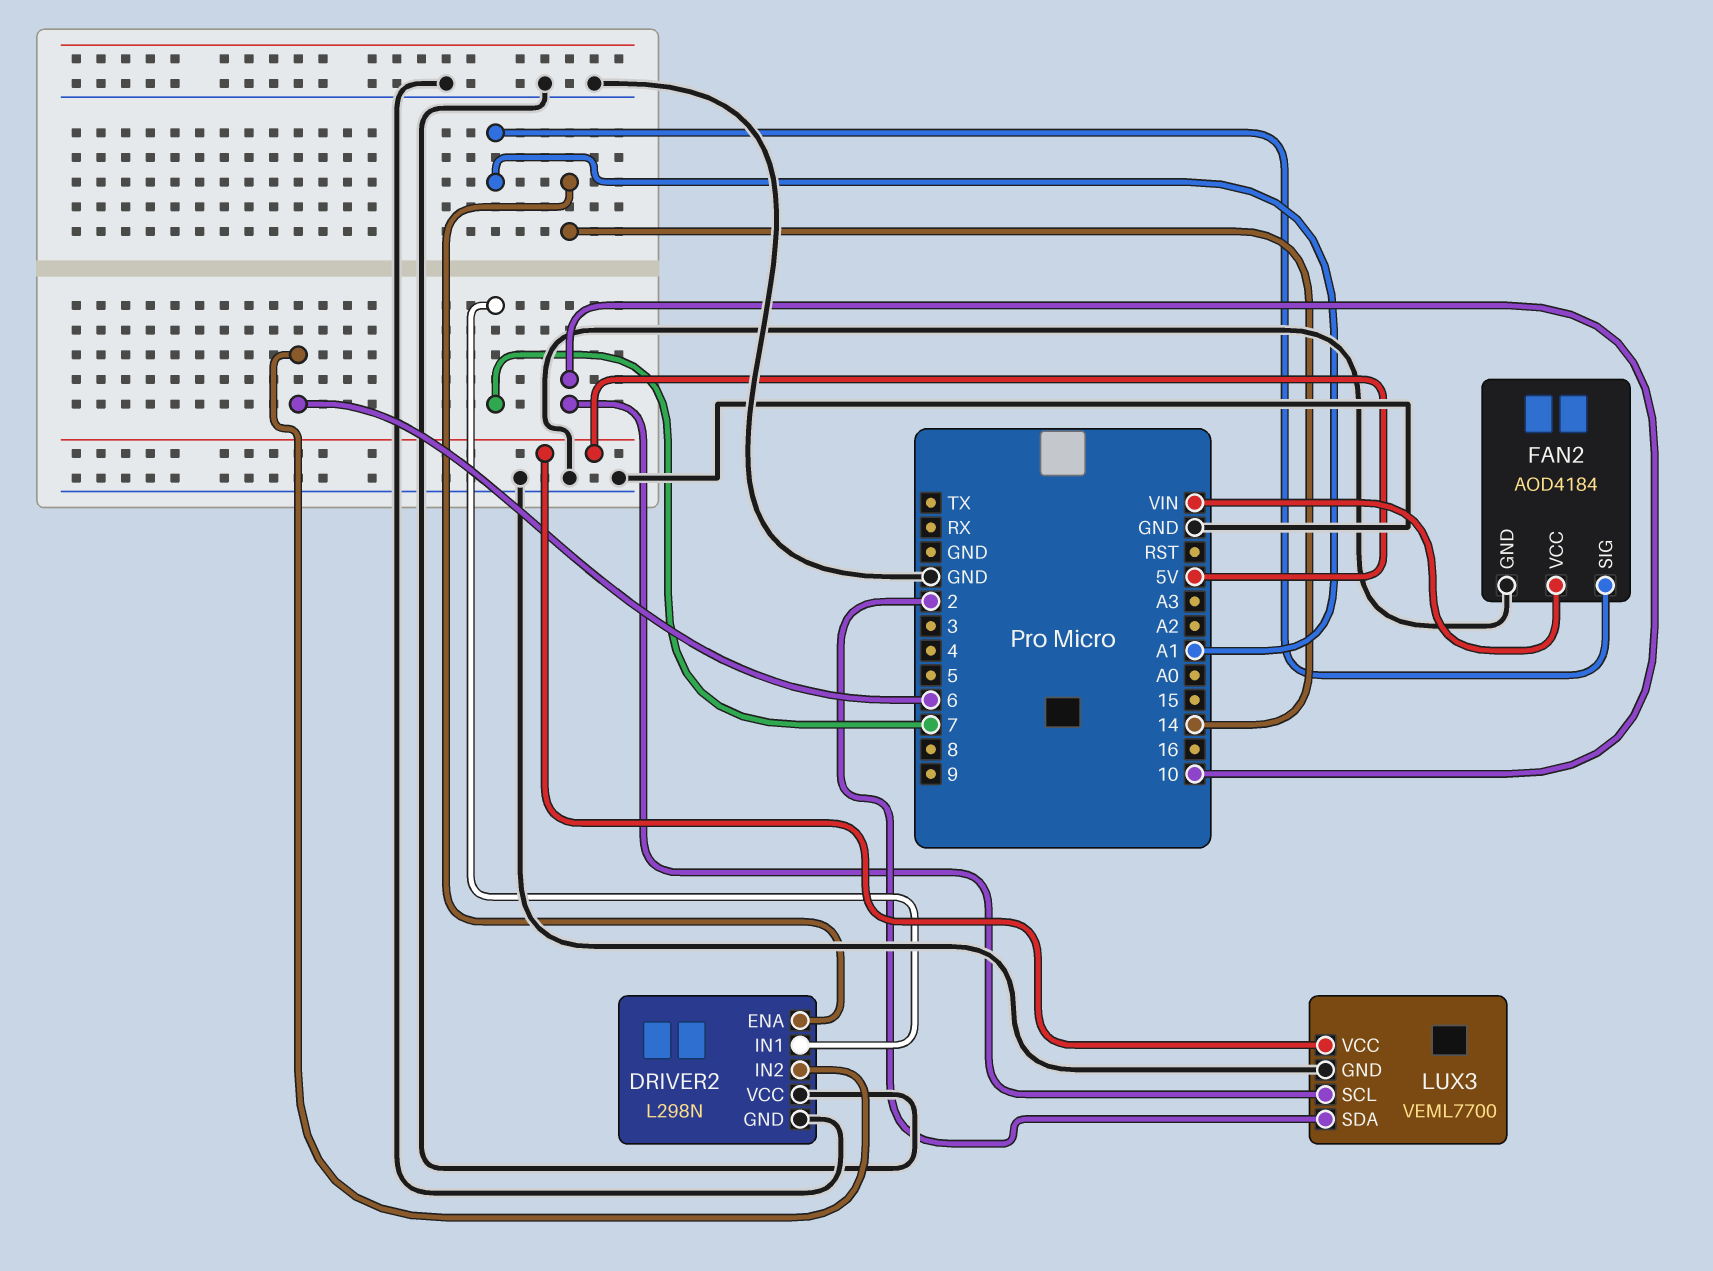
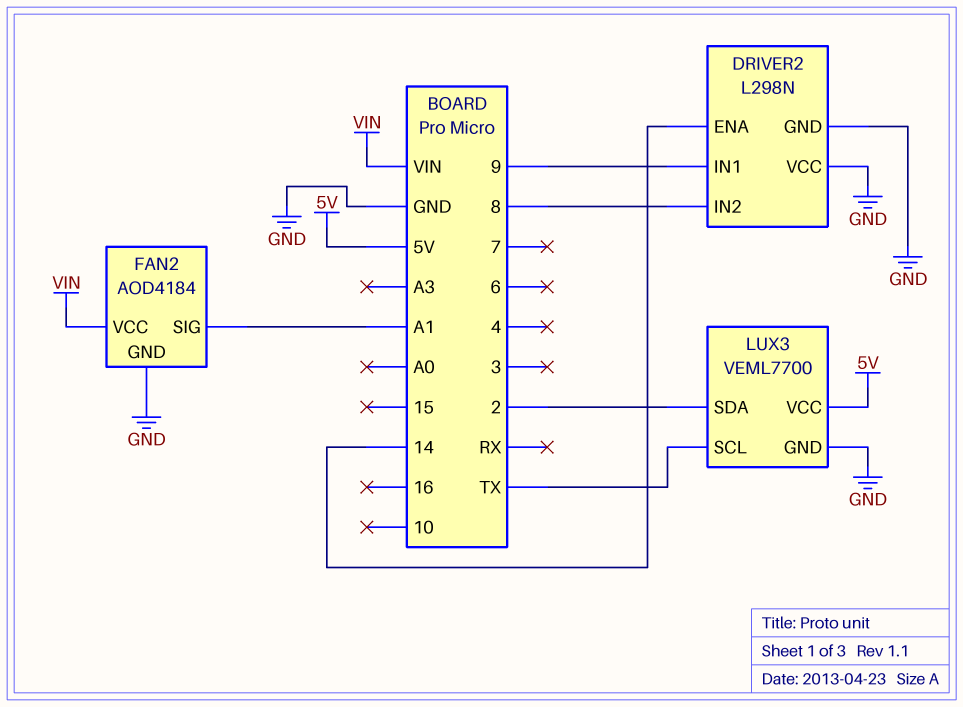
DRIVER2 pin IN1: 7 -> 9
DRIVER2 pin IN2: 6 -> 8
LUX3 pin SCL: 10 -> TX

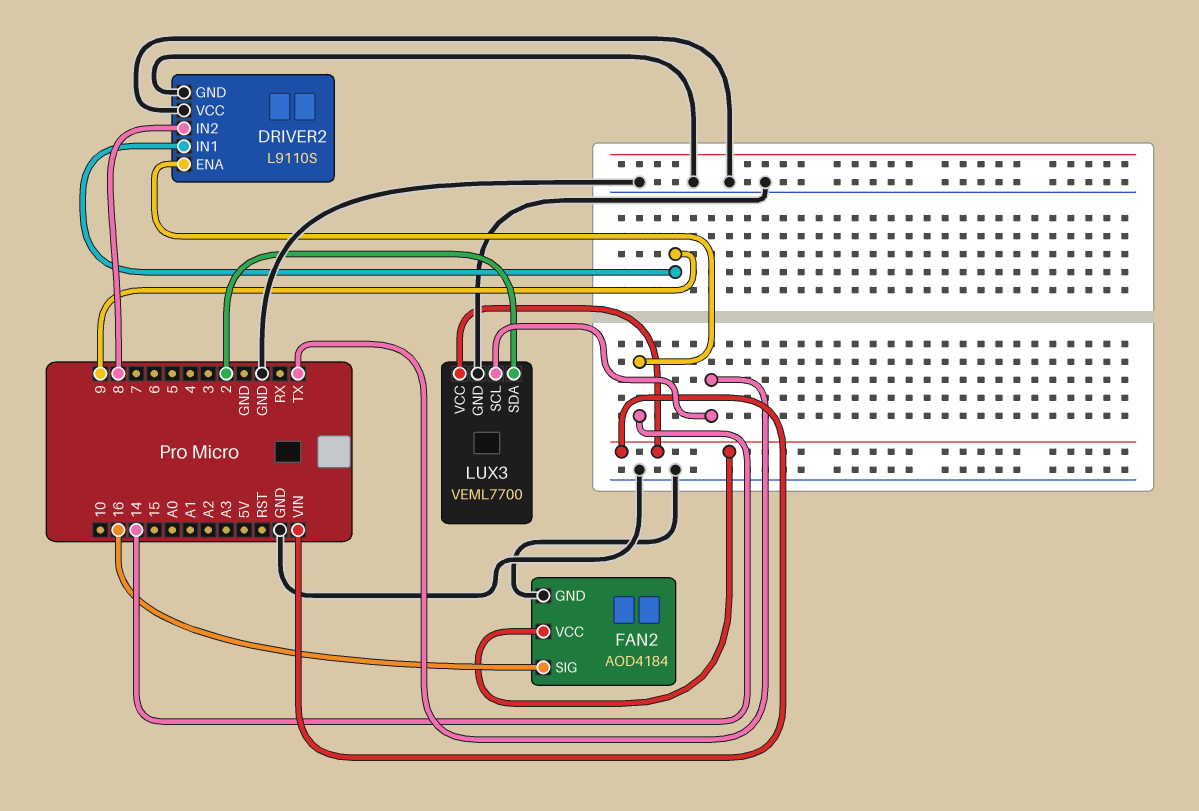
DRIVER2: L298N -> L9110S
FAN2 pin SIG: A1 -> 16
LUX3 pin VCC: 5V -> VIN

